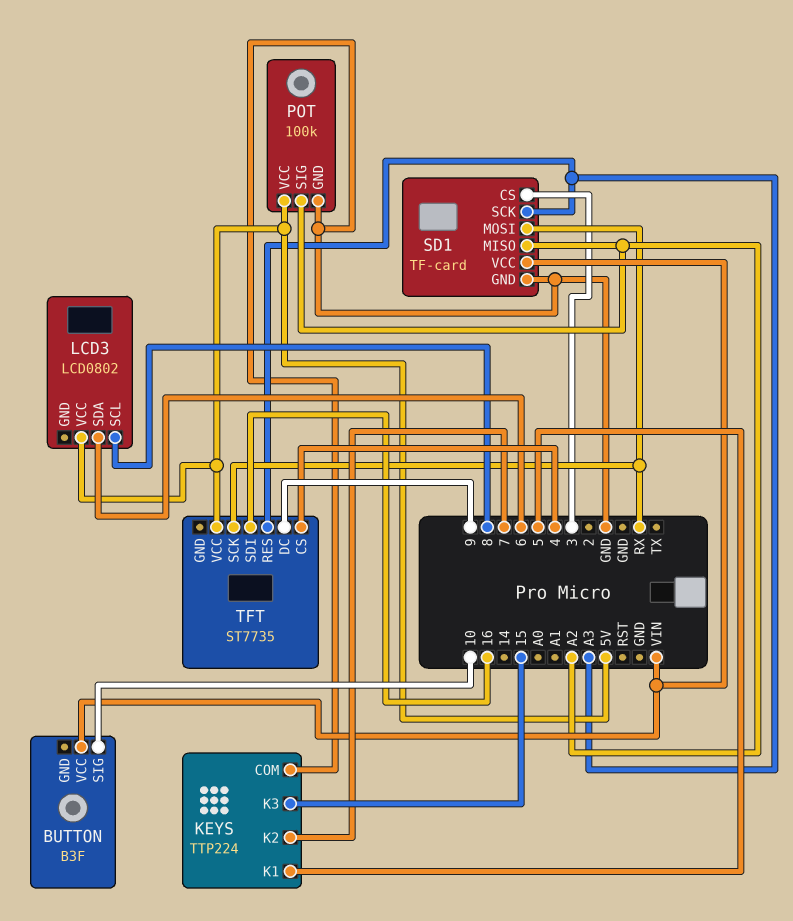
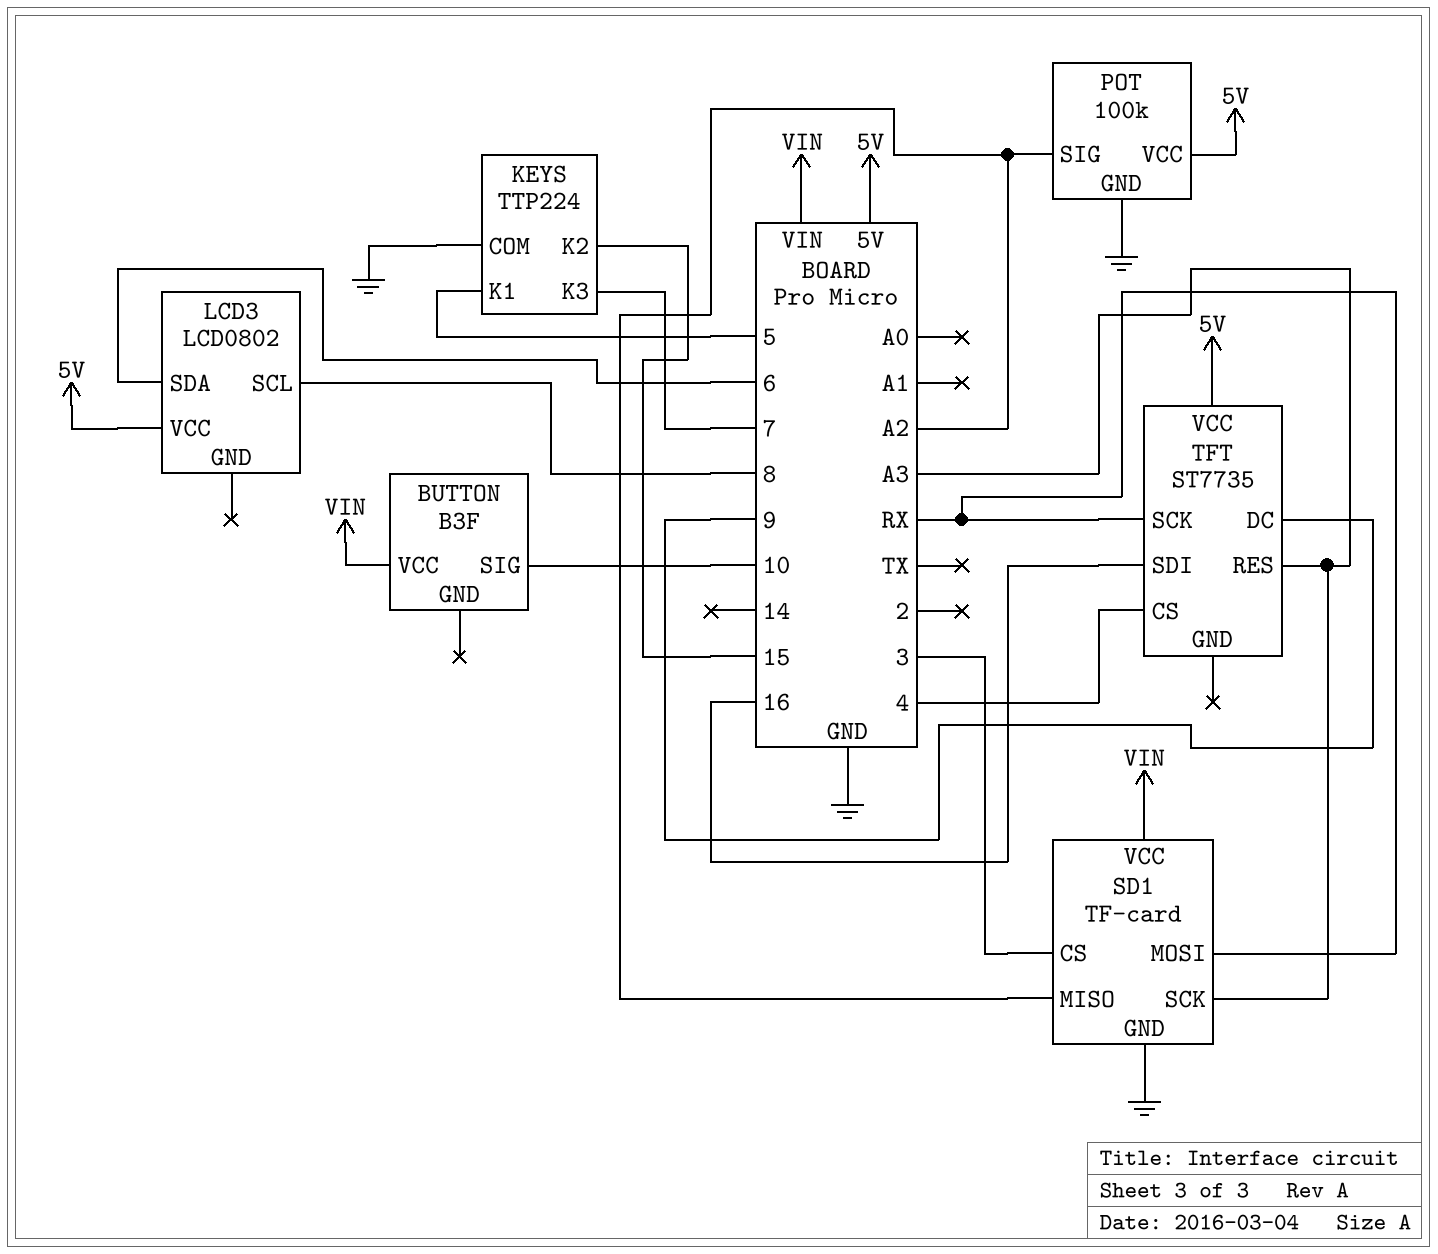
KEYS pin K2: 7 -> 15
KEYS pin K3: 15 -> 7

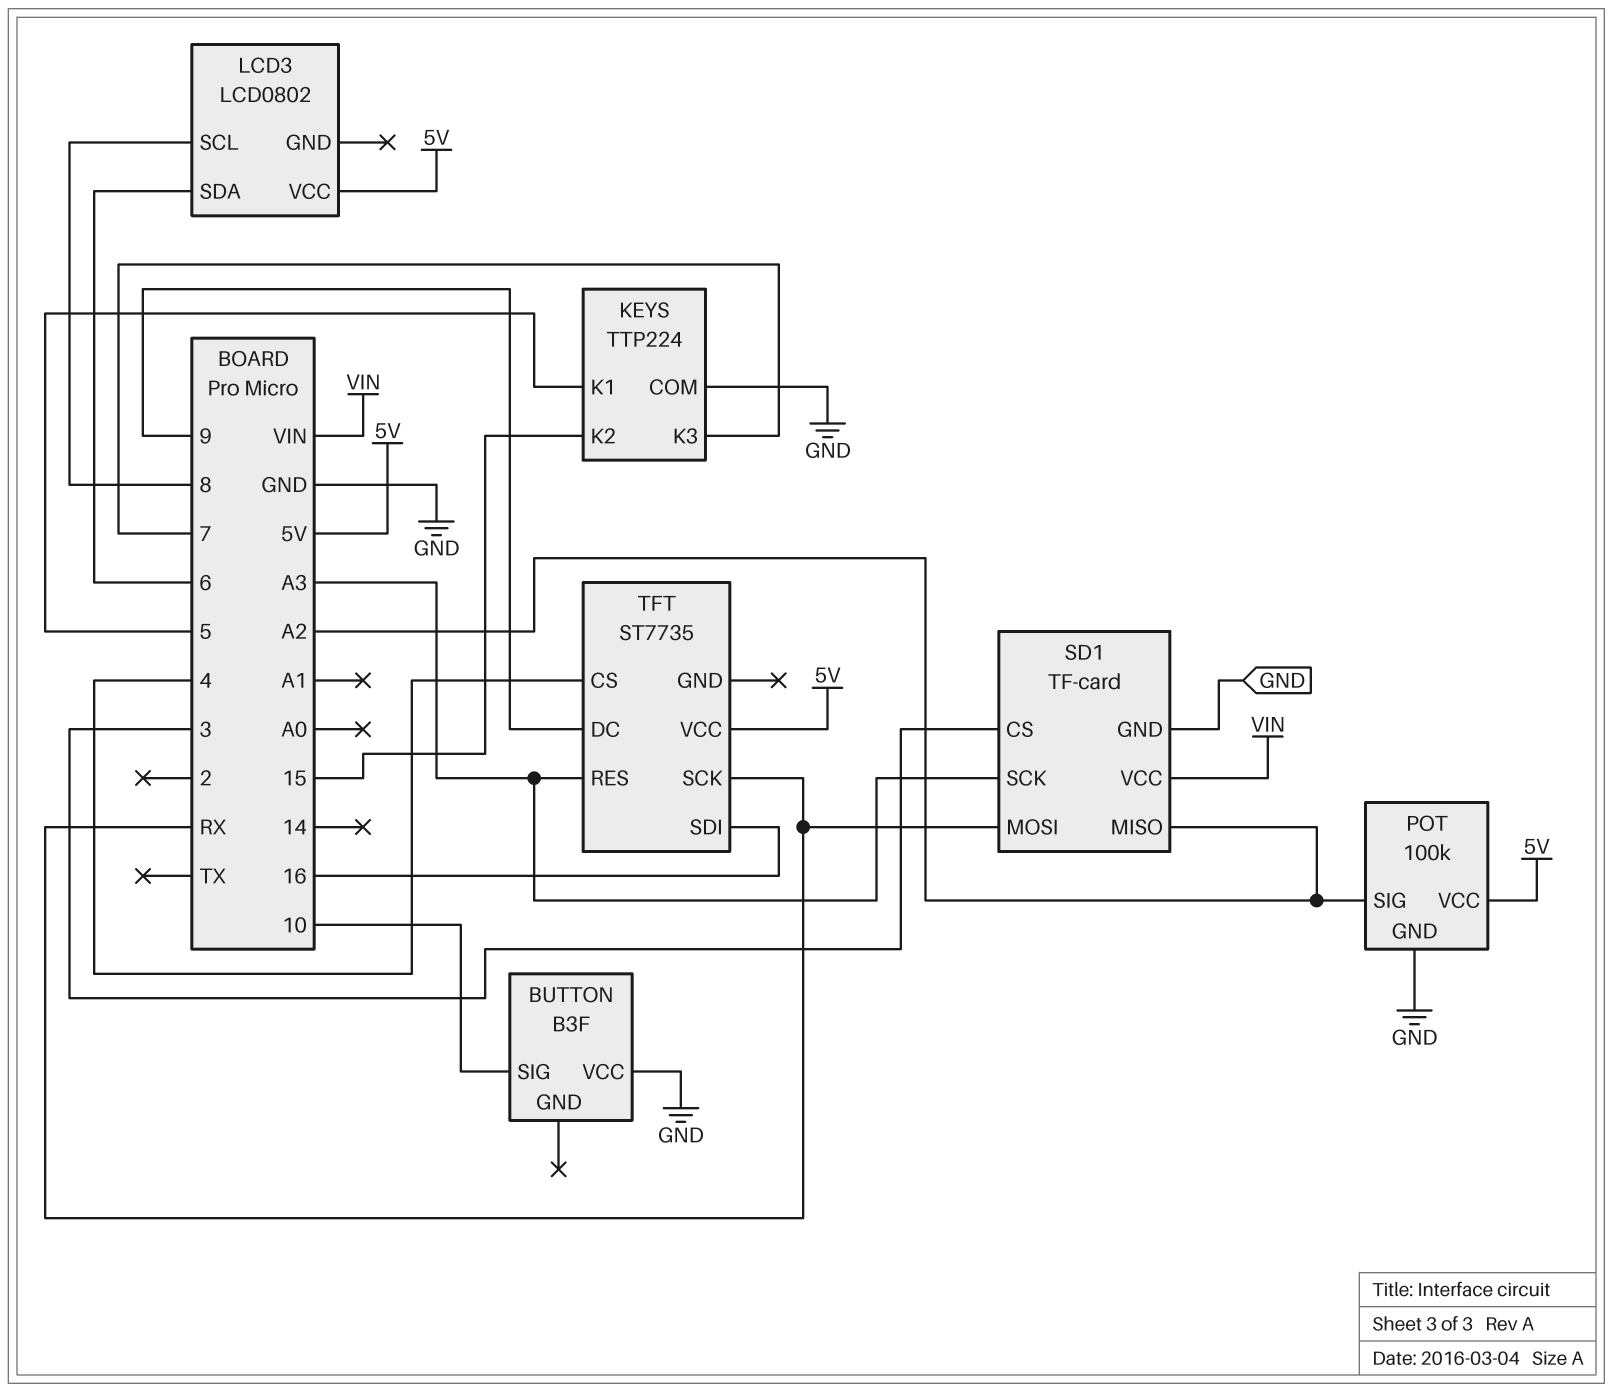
BUTTON pin VCC: VIN -> GND

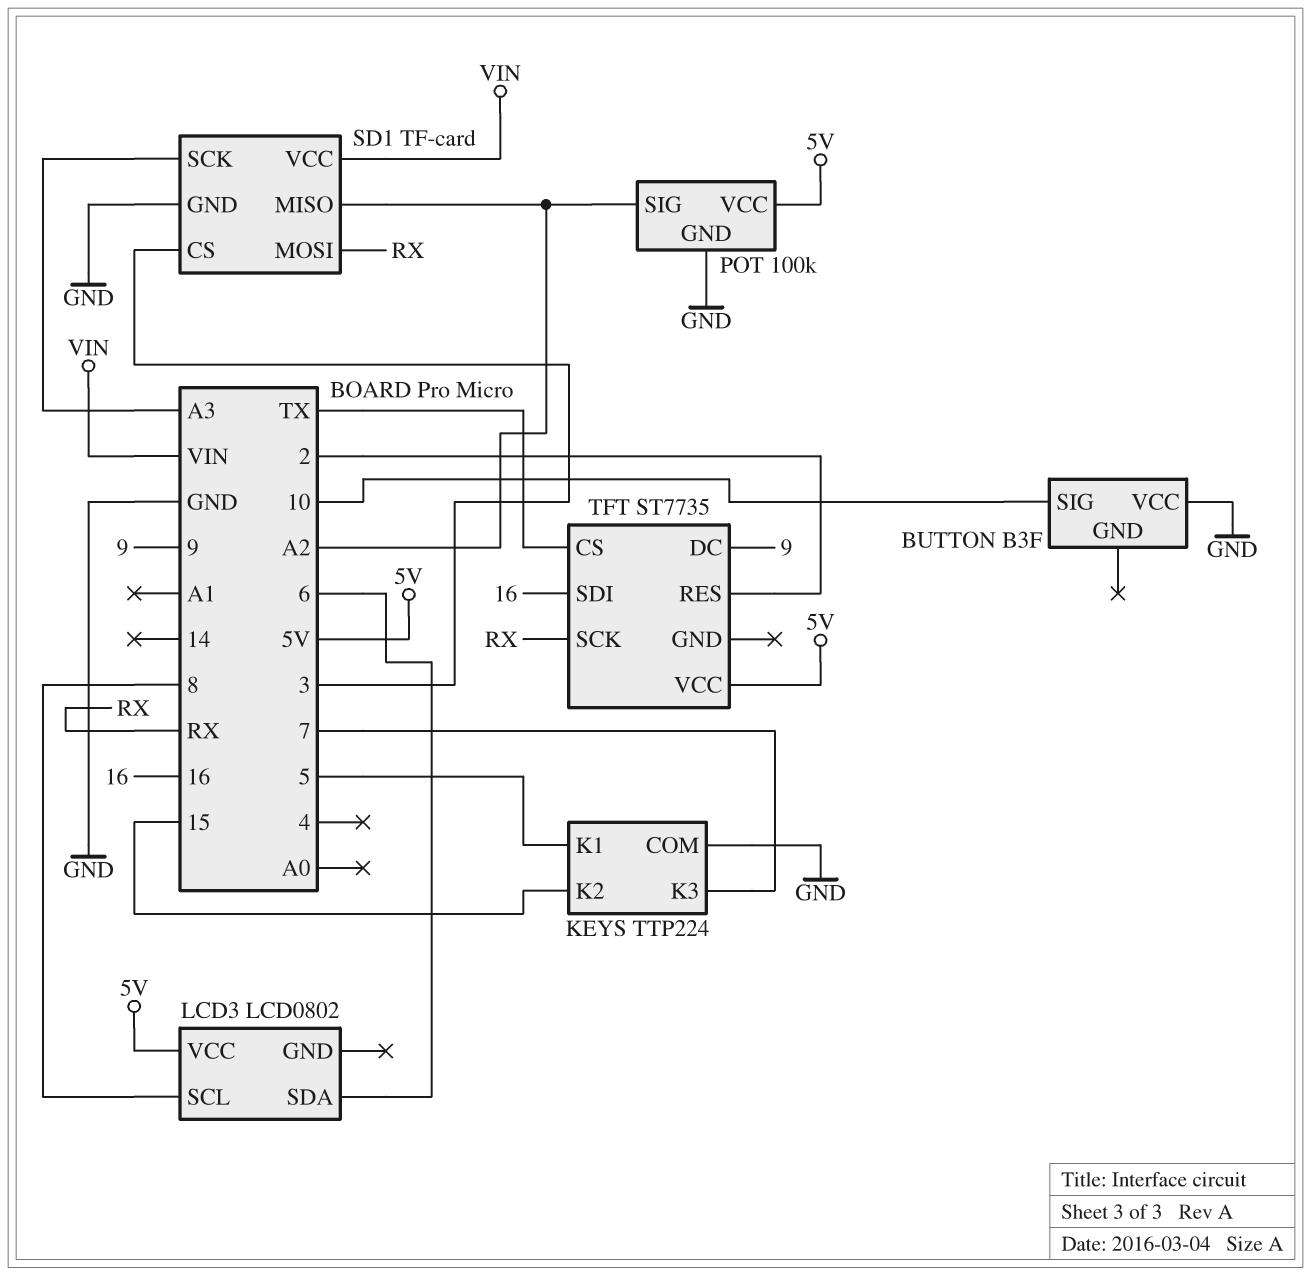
TFT pin CS: 4 -> TX
TFT pin RES: A3 -> 2

